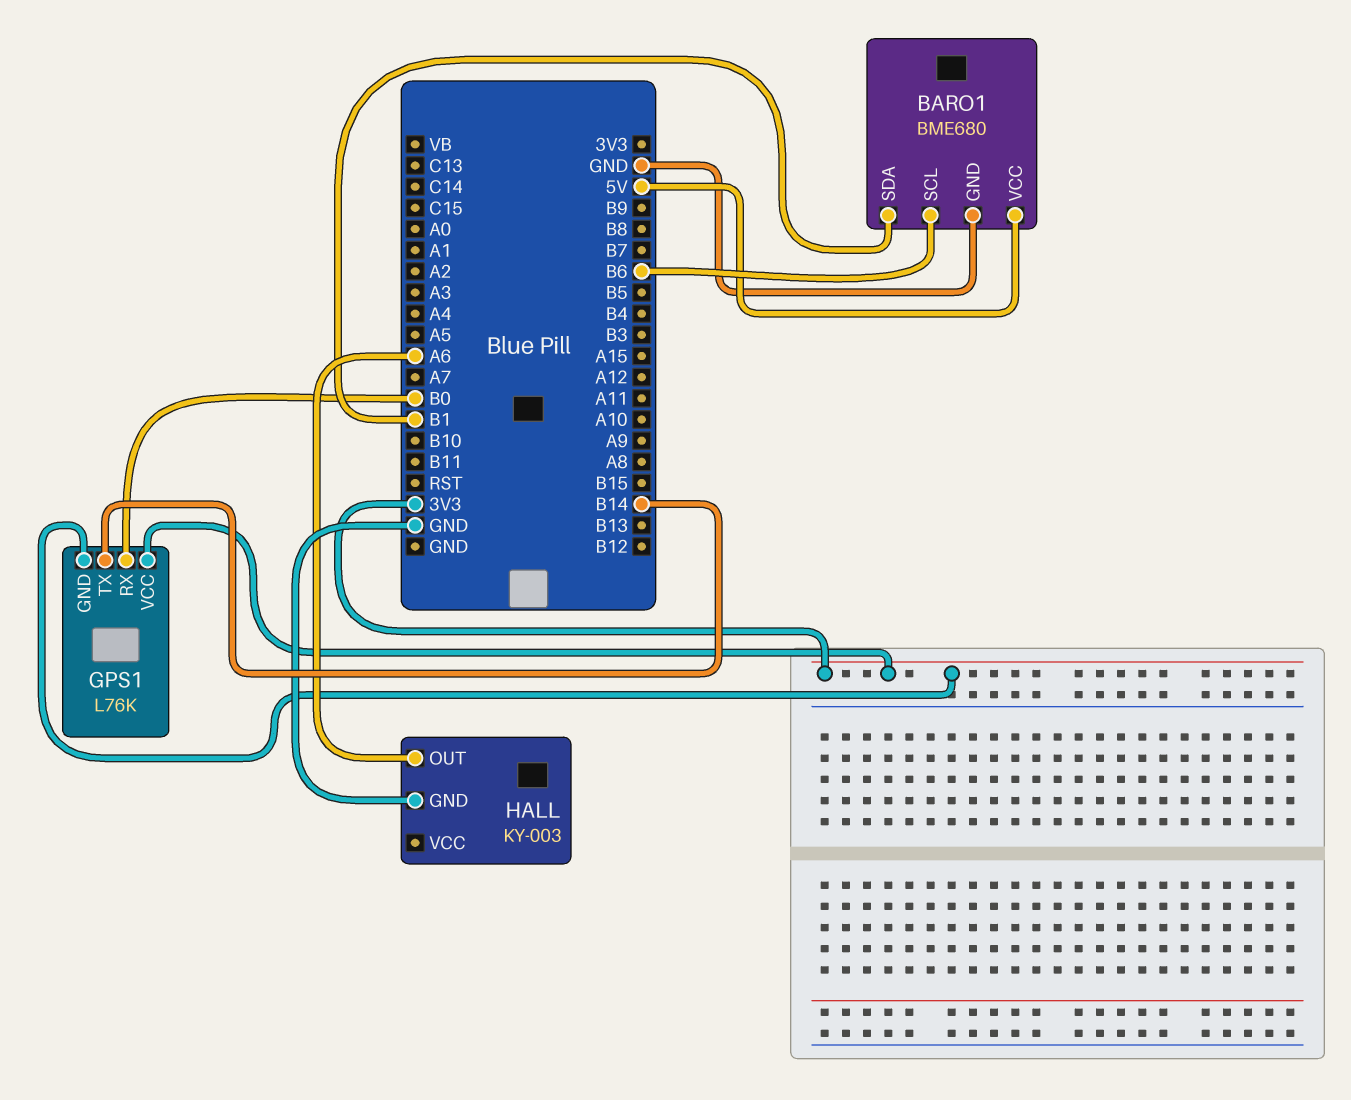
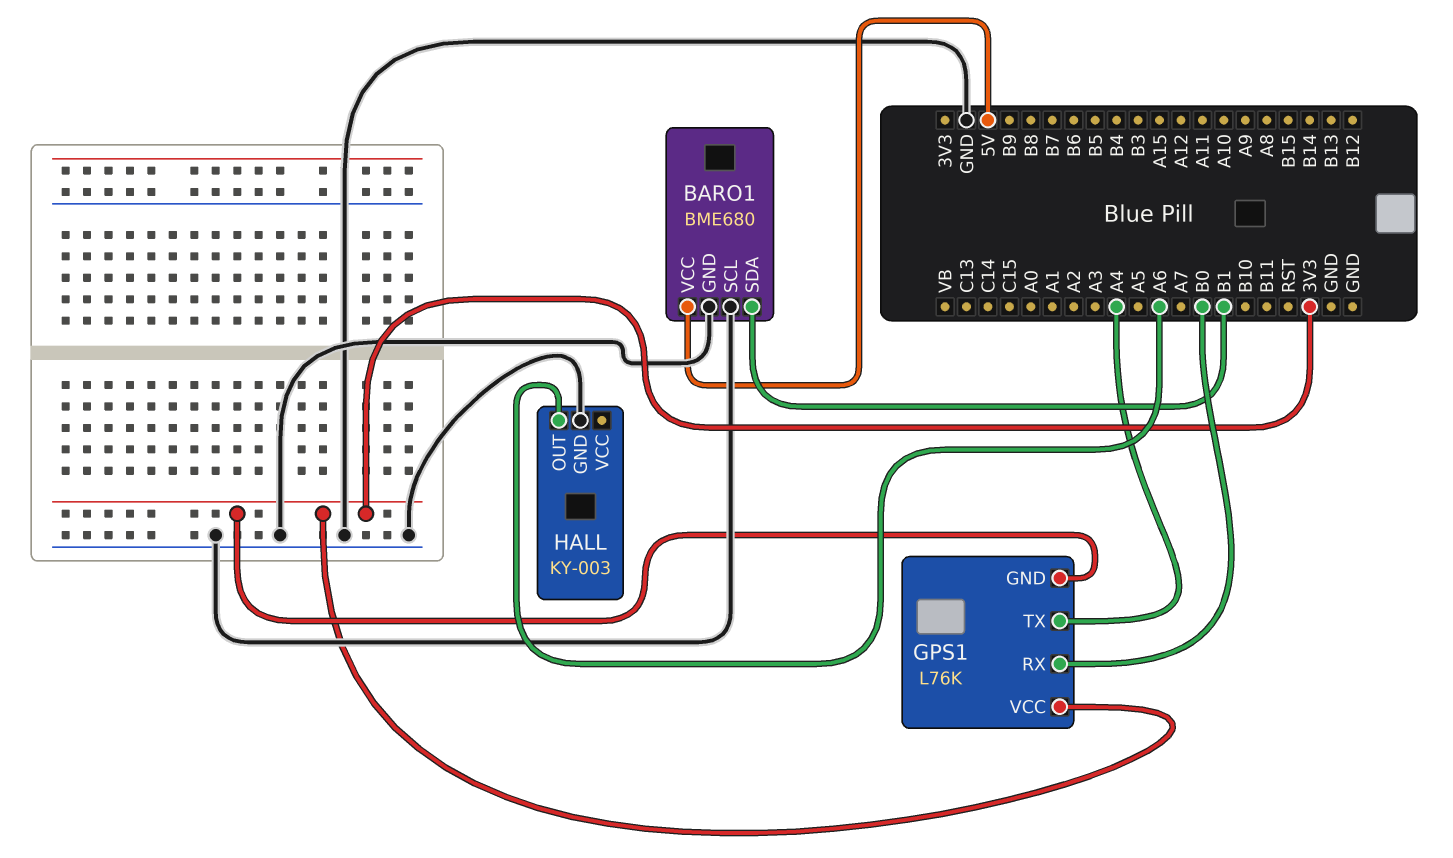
BARO1 pin SCL: B6 -> GND
GPS1 pin TX: B14 -> A4

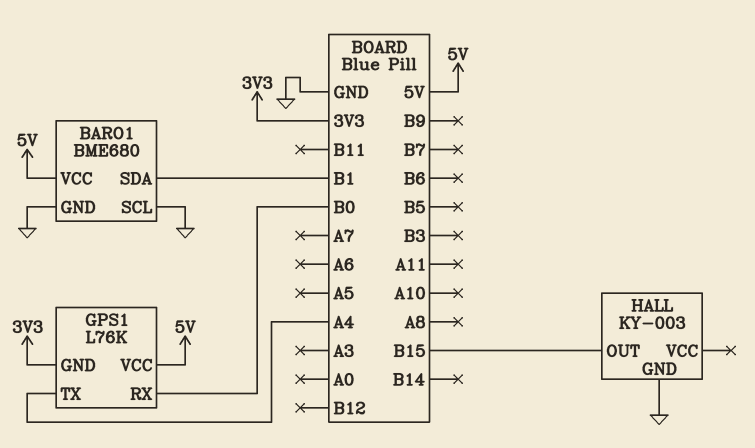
GPS1 pin VCC: 3V3 -> 5V
HALL pin OUT: A6 -> B15

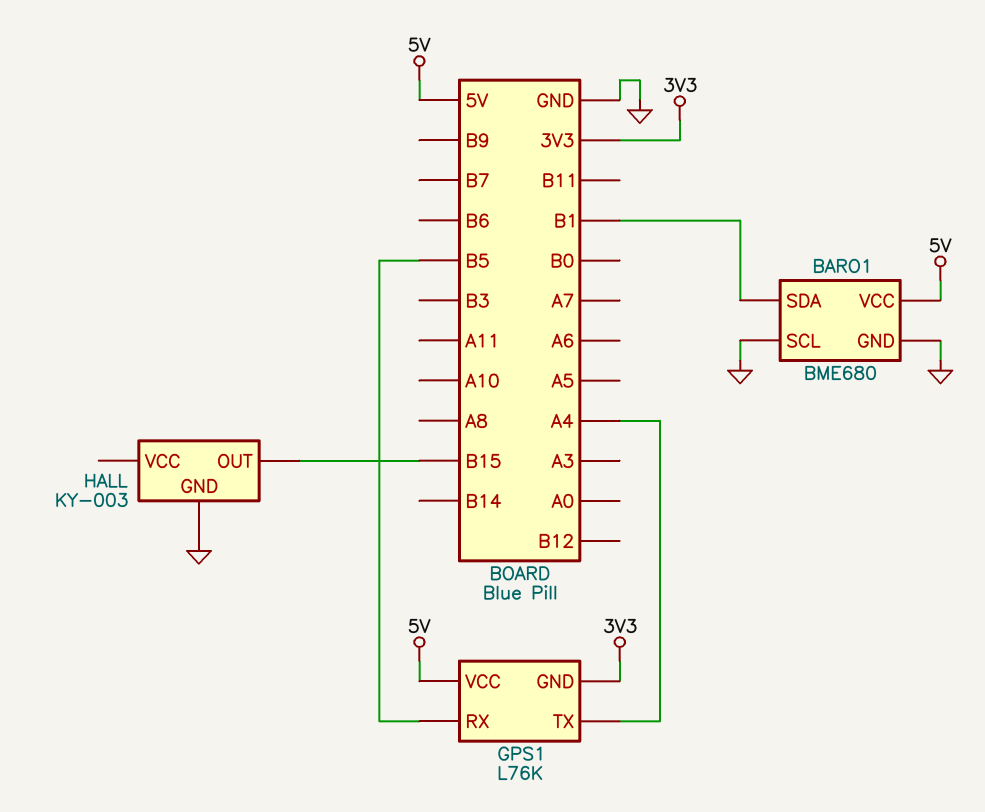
GPS1 pin RX: B0 -> B5

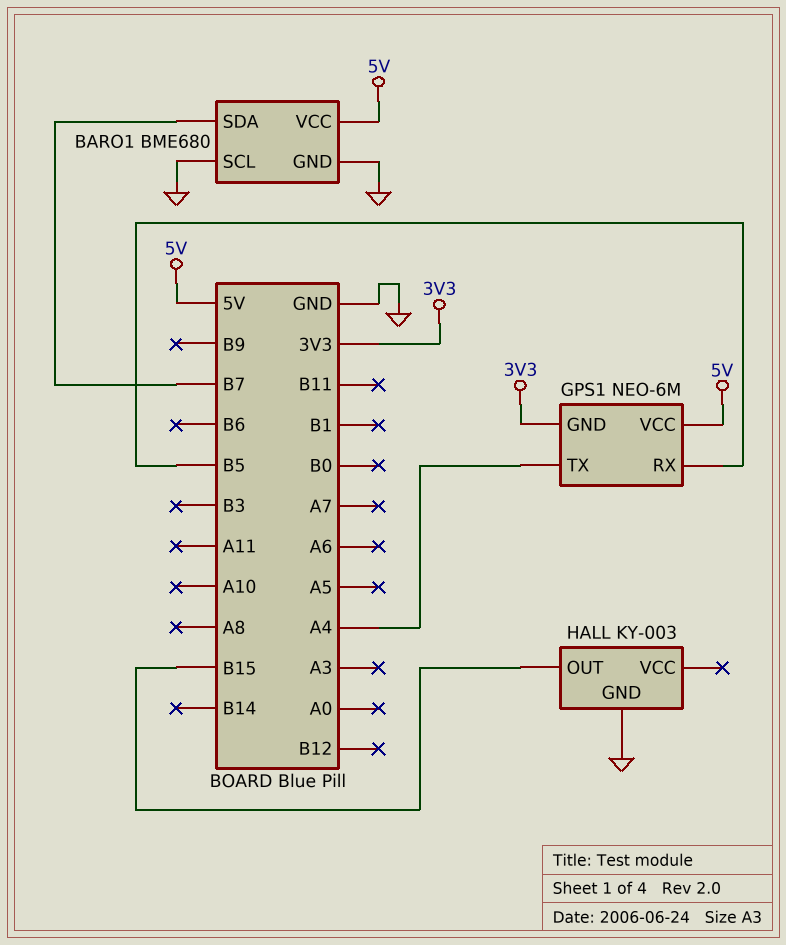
BARO1 pin SDA: B1 -> B7
GPS1: L76K -> NEO-6M

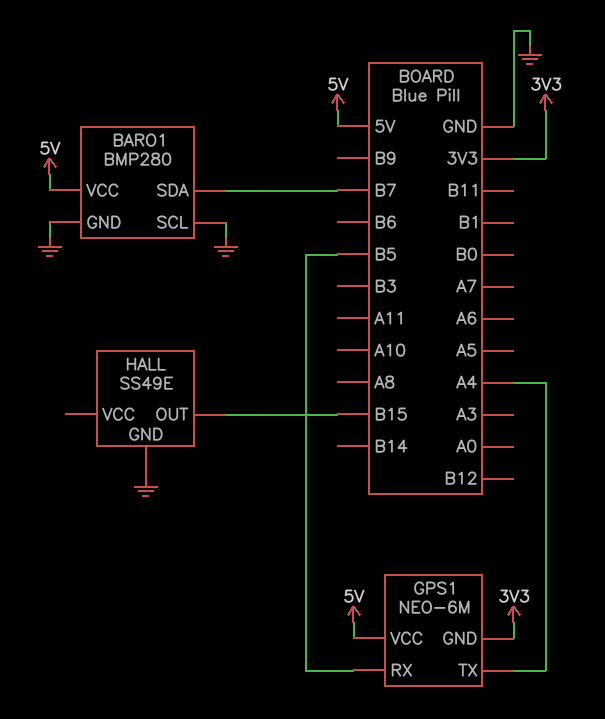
BARO1: BME680 -> BMP280
HALL: KY-003 -> SS49E

